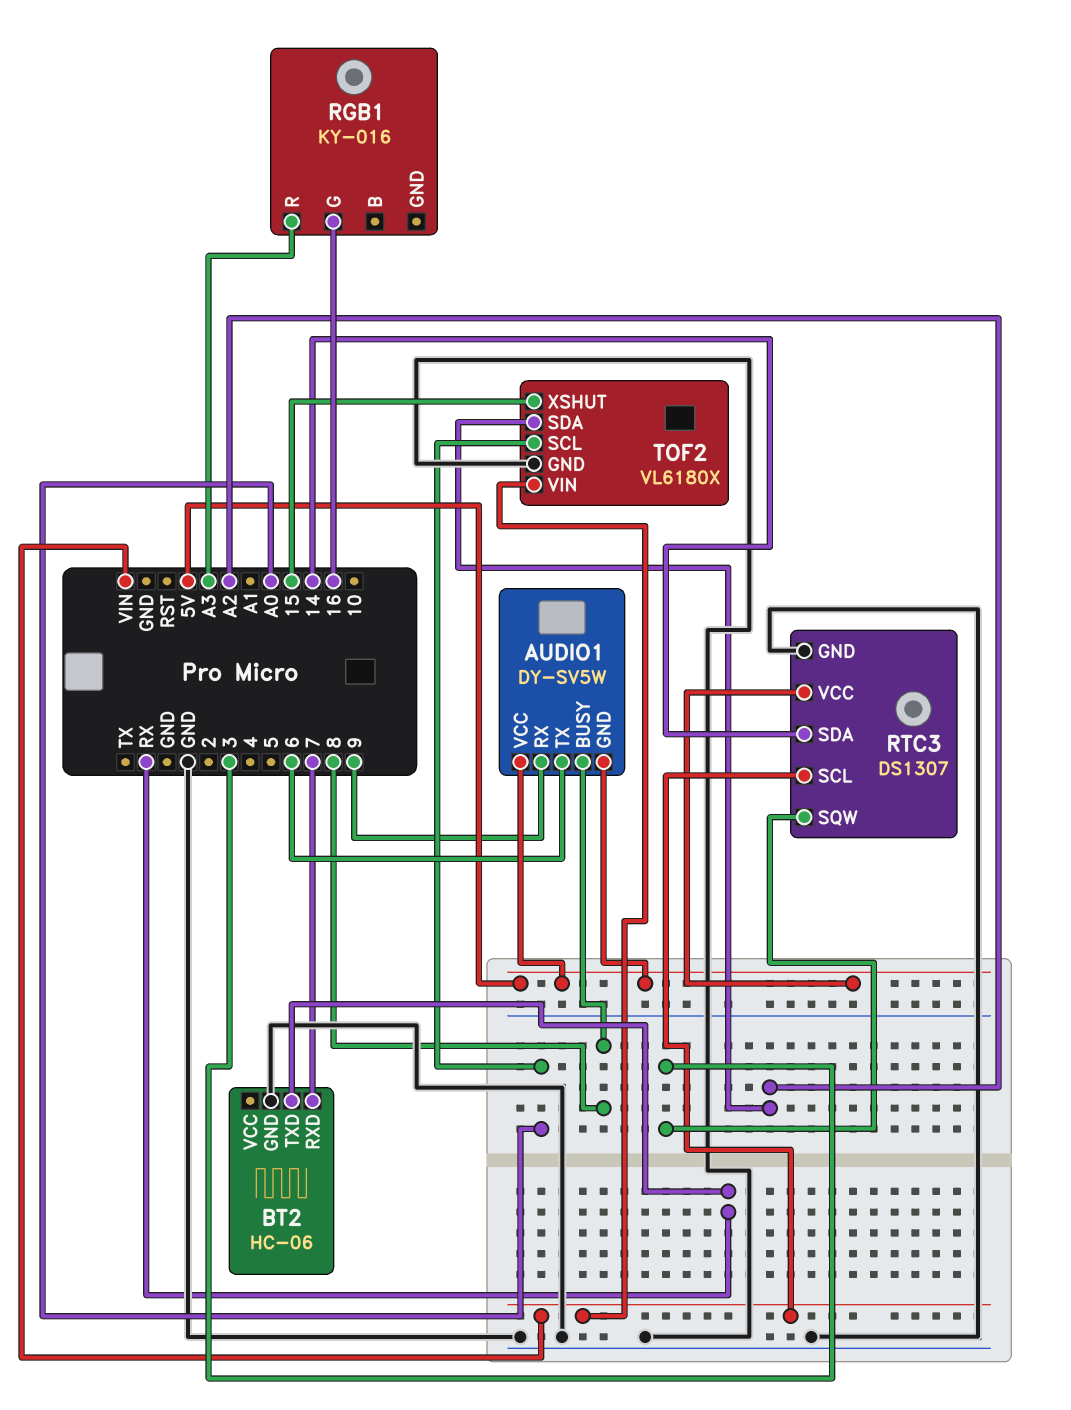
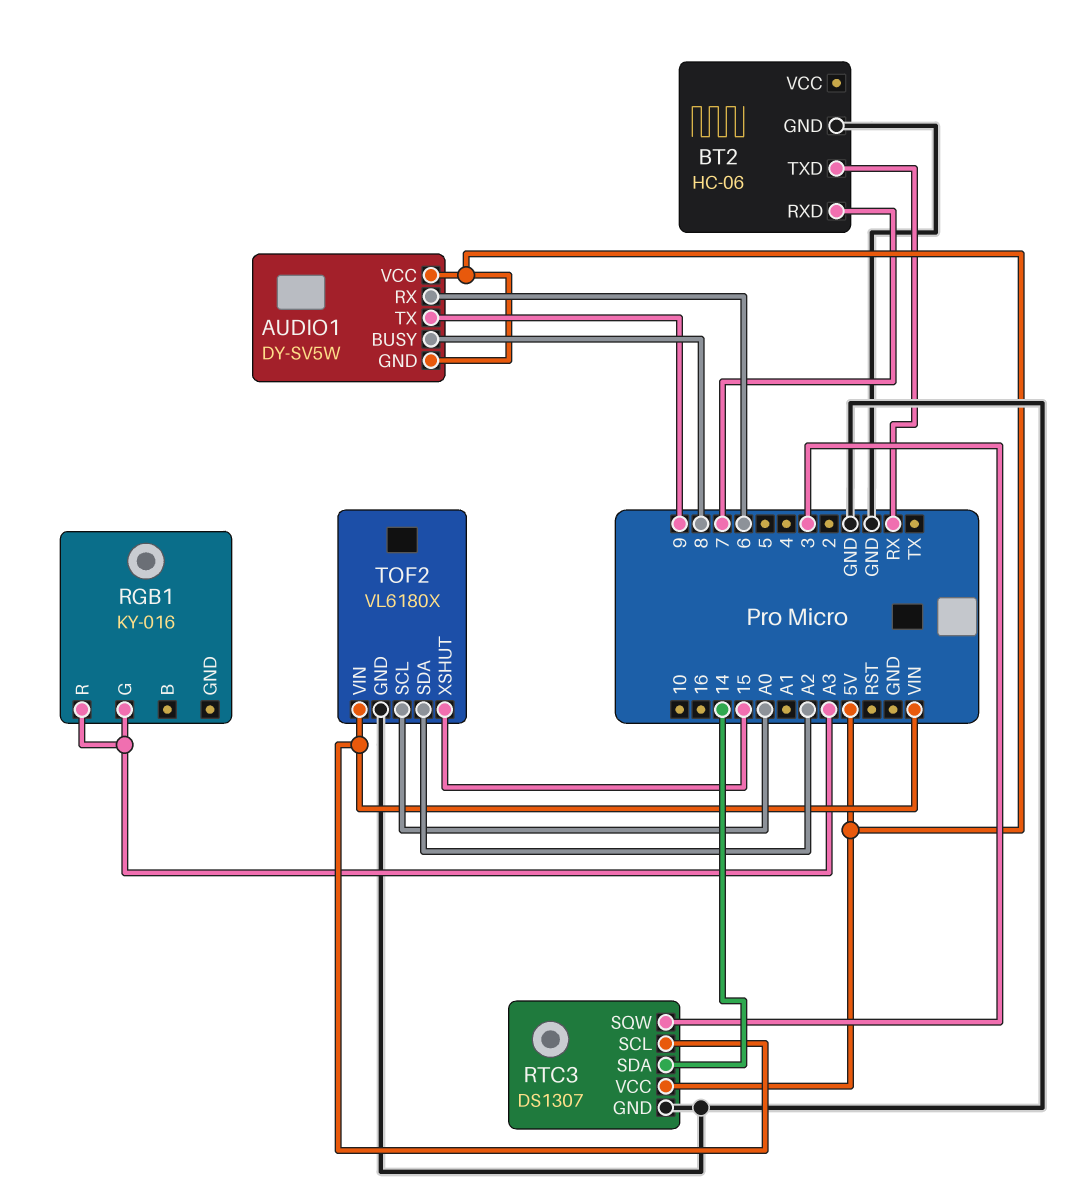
AUDIO1 pin RX: 9 -> 6
AUDIO1 pin TX: 6 -> 9
RGB1 pin G: 16 -> A3

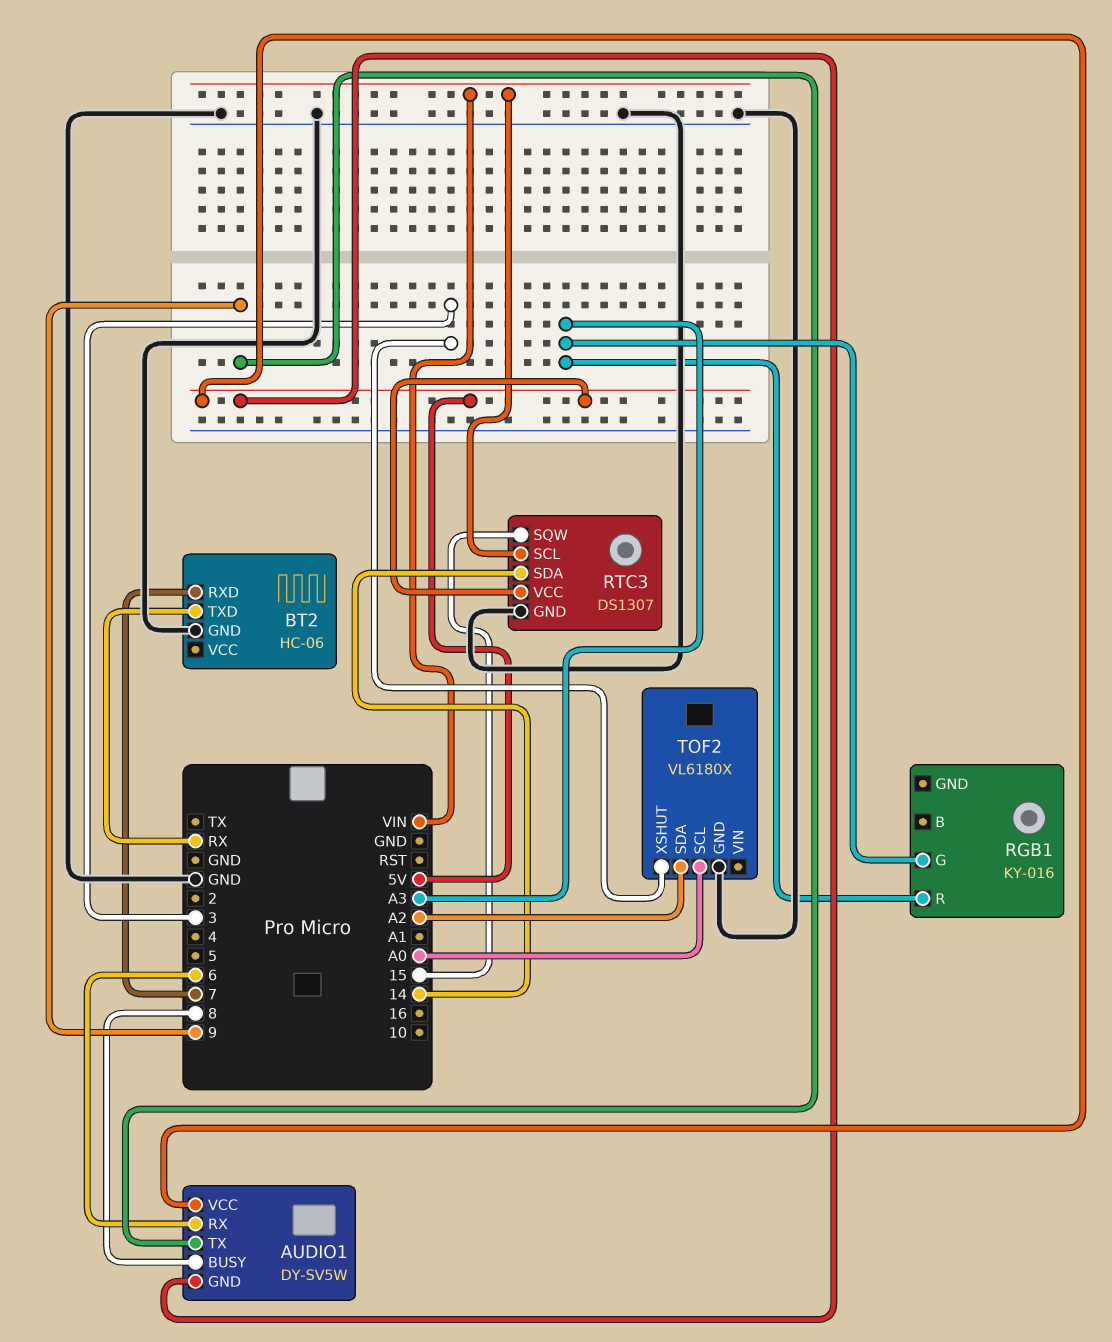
RTC3 pin SQW: 3 -> 15
TOF2 pin VIN: VIN -> none
TOF2 pin XSHUT: 15 -> 3

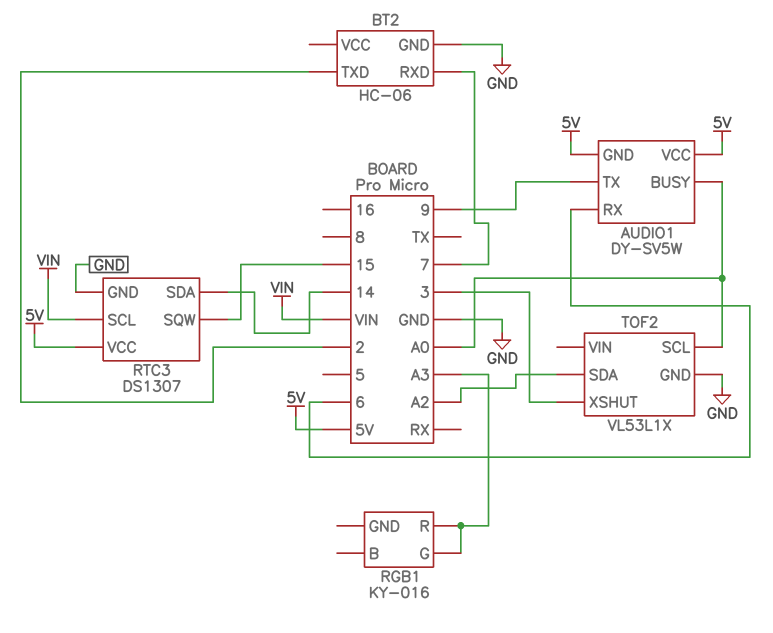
AUDIO1 pin BUSY: 8 -> A0
BT2 pin TXD: RX -> 2
TOF2: VL6180X -> VL53L1X

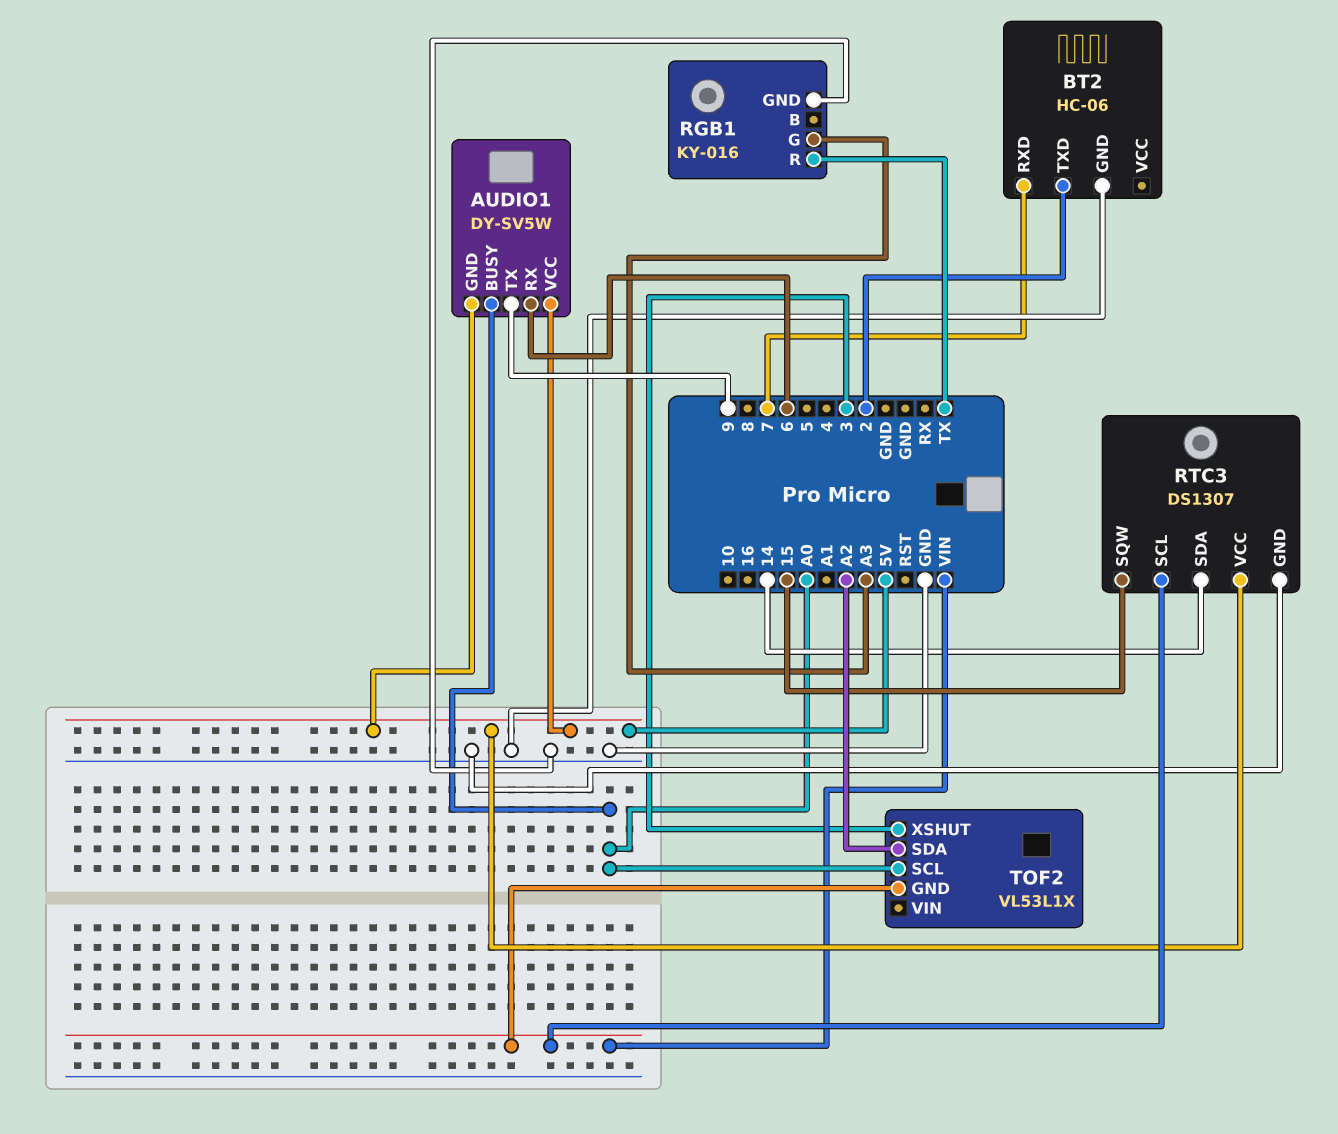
RGB1 pin GND: none -> GND
RGB1 pin R: A3 -> TX
TOF2 pin GND: GND -> VIN

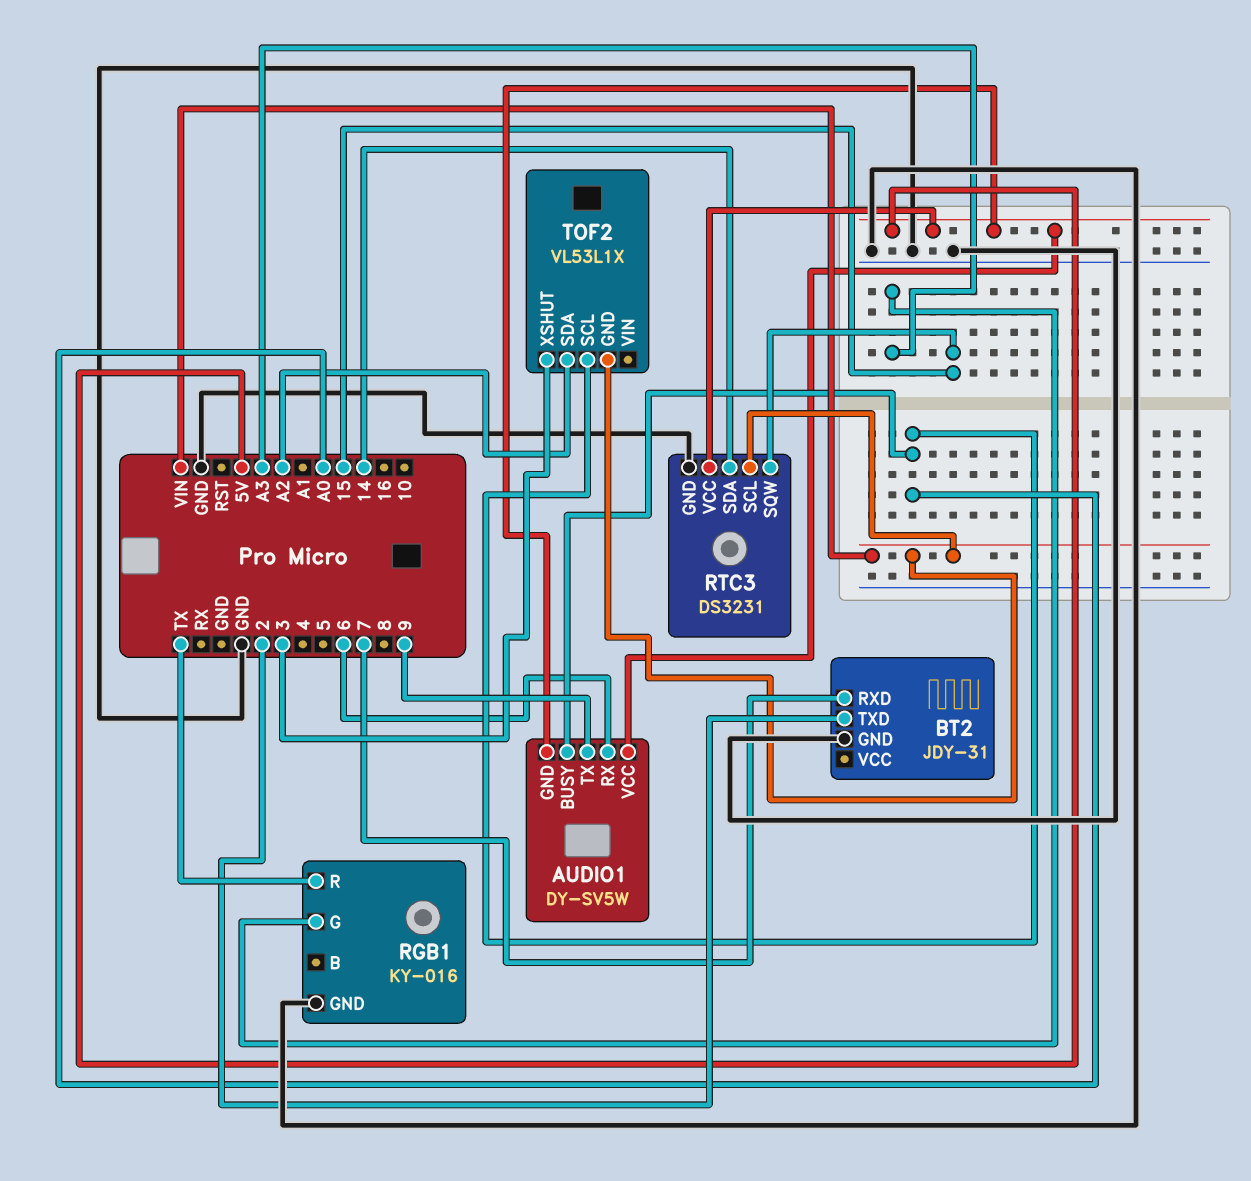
BT2: HC-06 -> JDY-31
RTC3: DS1307 -> DS3231

